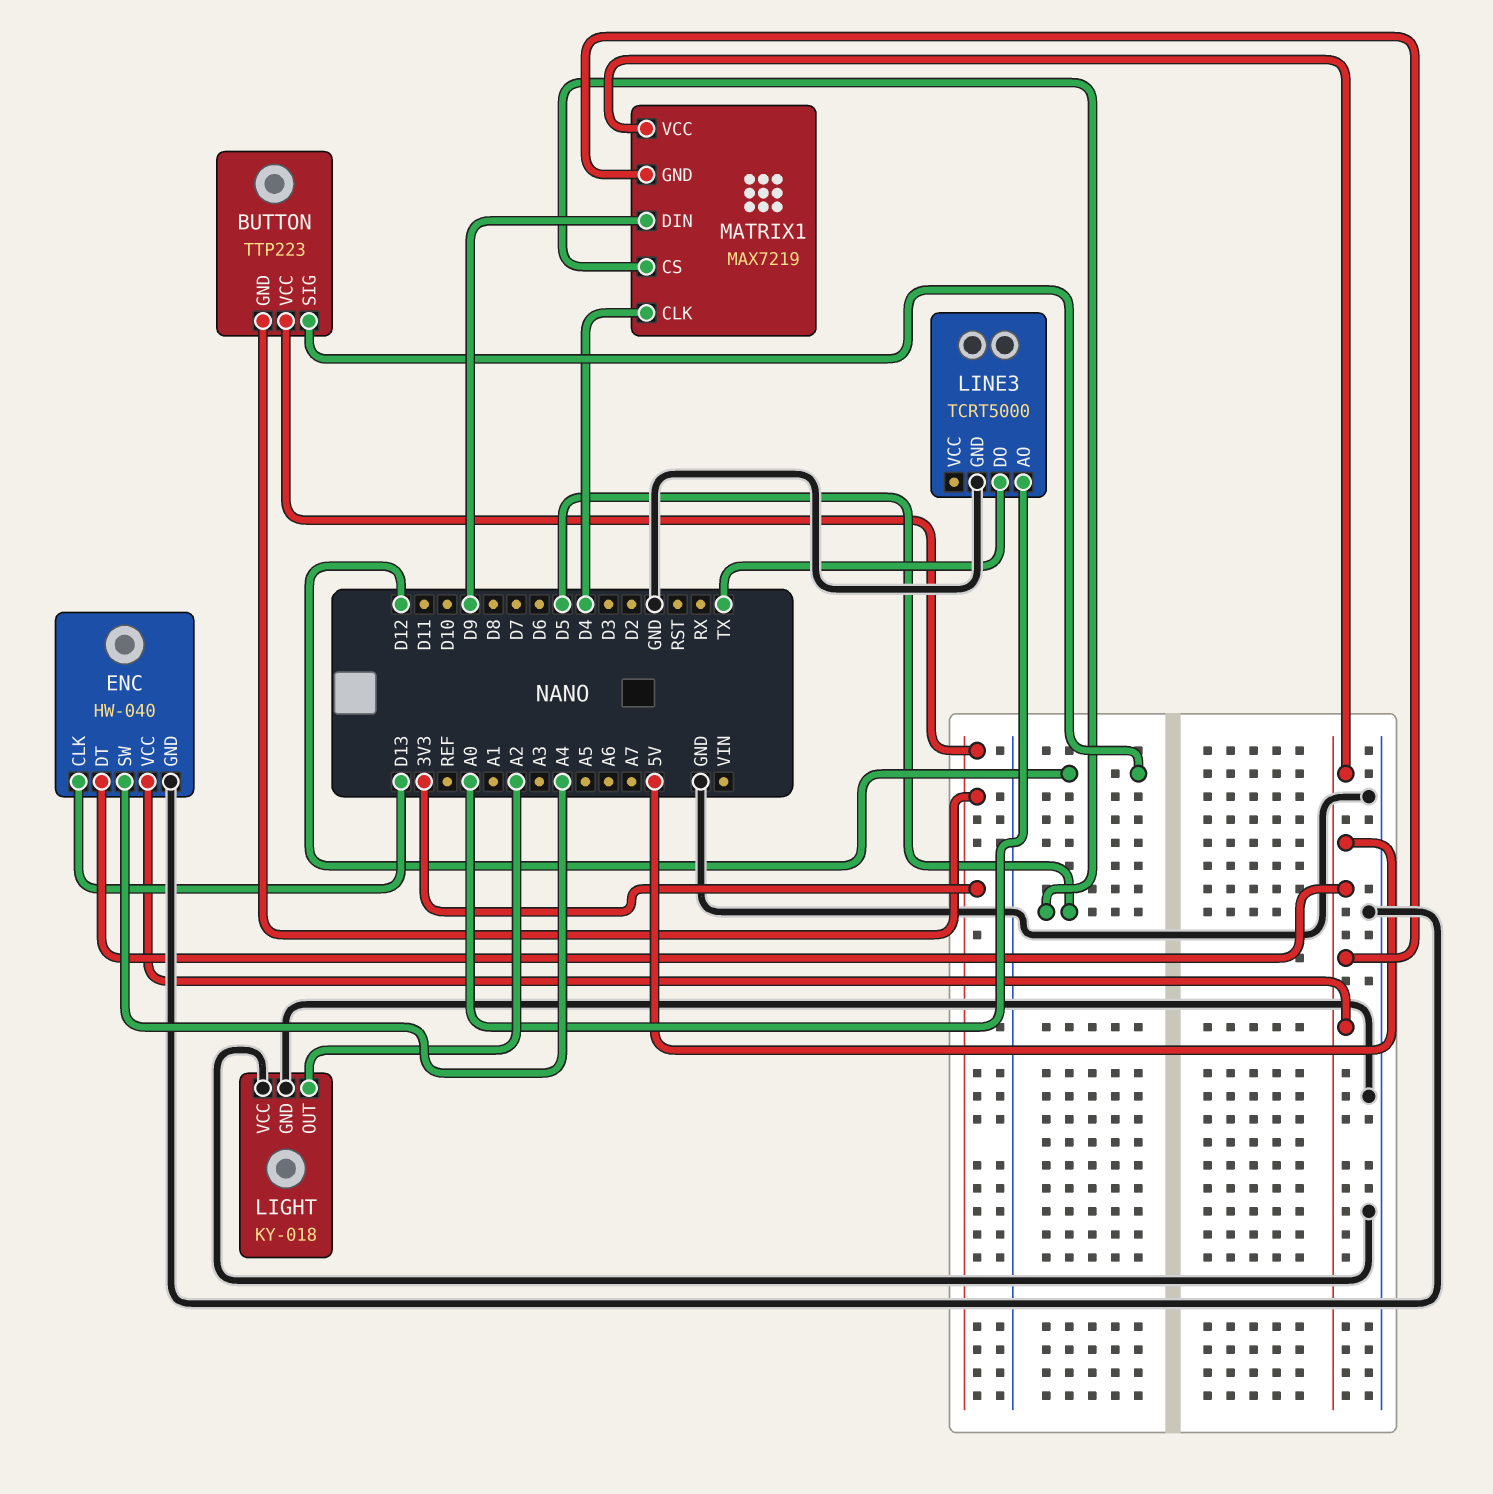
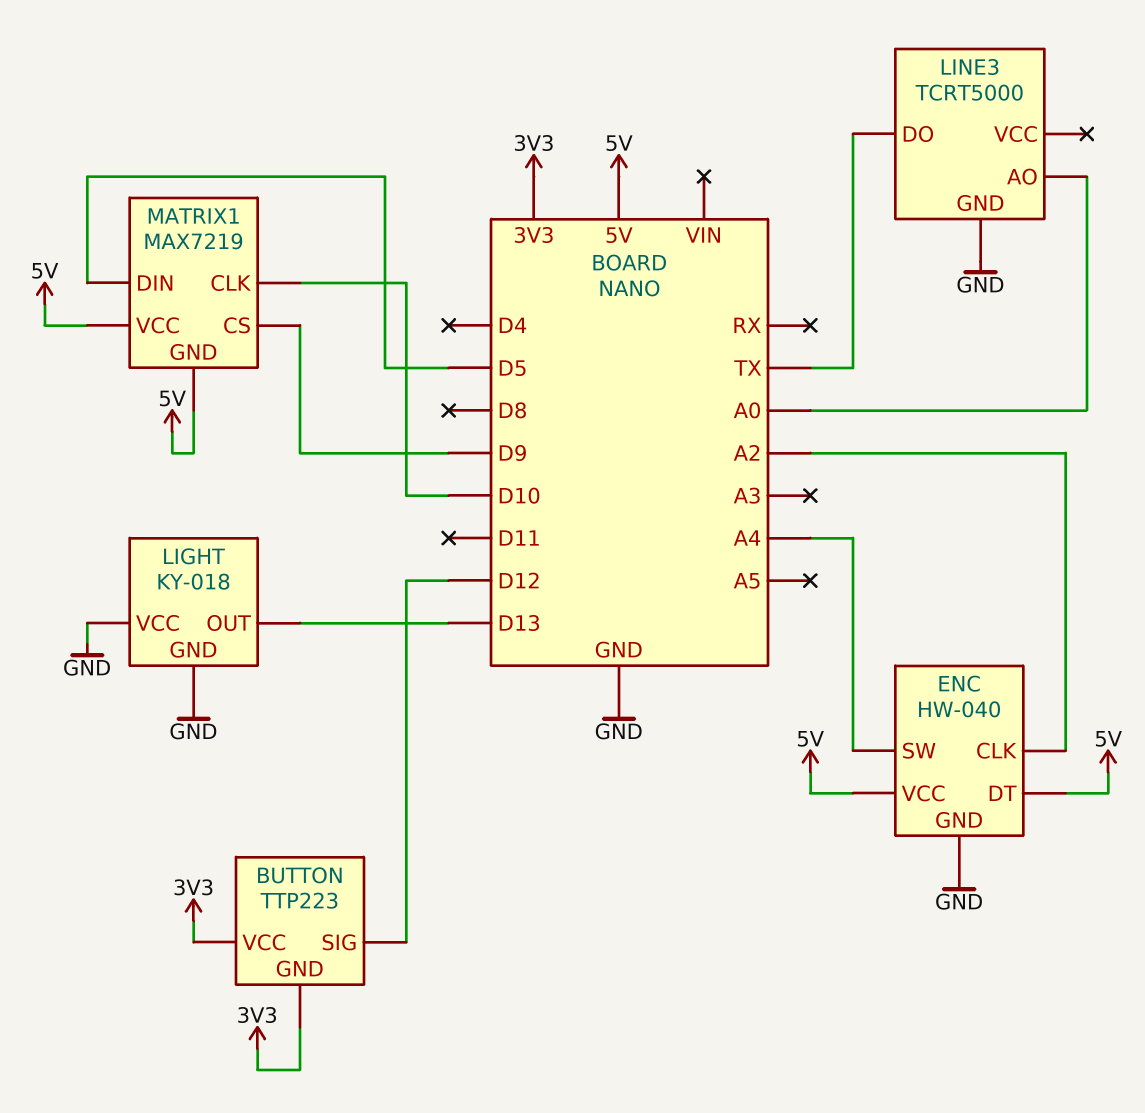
ENC pin CLK: D13 -> A2
LIGHT pin OUT: A2 -> D13
MATRIX1 pin CLK: D4 -> D10
MATRIX1 pin CS: D5 -> D9
MATRIX1 pin DIN: D9 -> D5

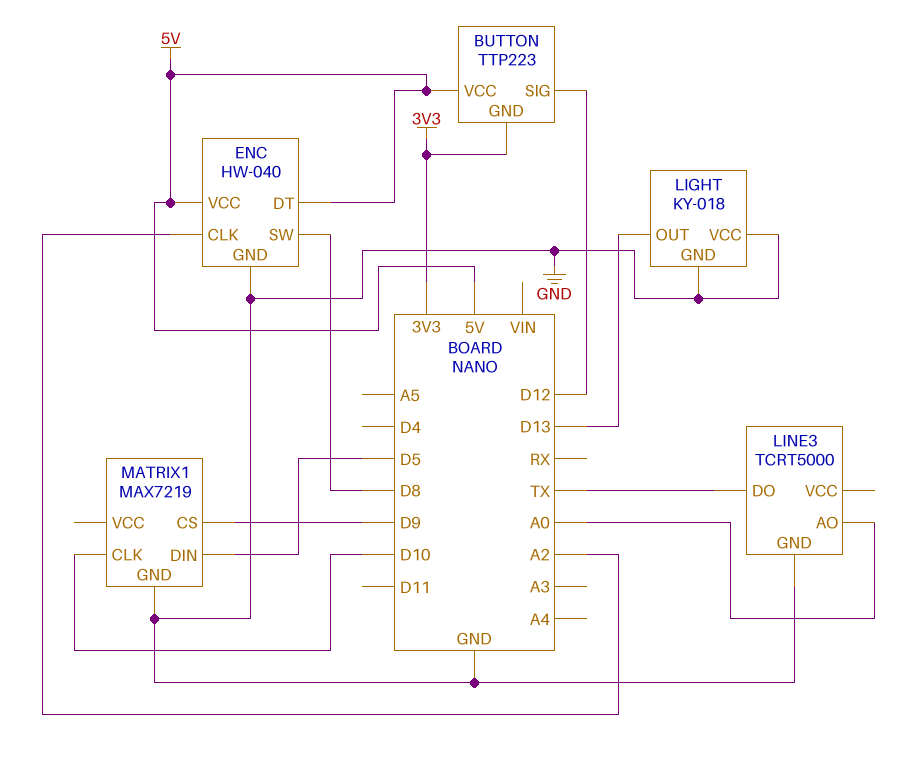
BUTTON pin VCC: 3V3 -> 5V
ENC pin SW: A4 -> D8
MATRIX1 pin GND: 5V -> GND
MATRIX1 pin VCC: 5V -> none

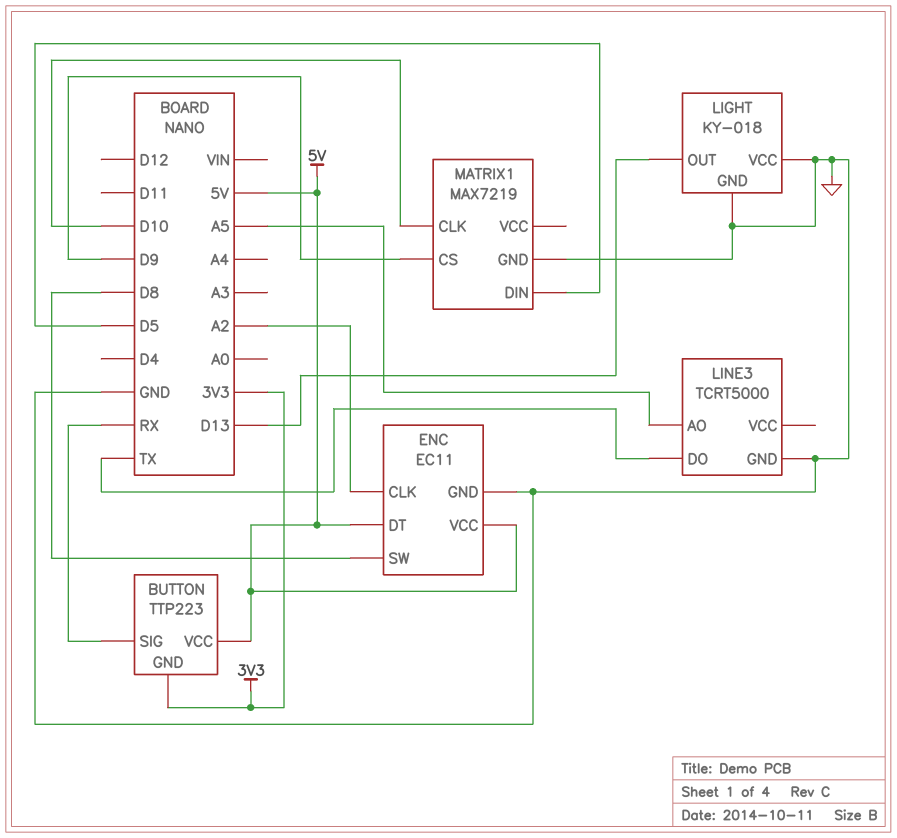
BUTTON pin SIG: D12 -> RX
ENC: HW-040 -> EC11
LINE3 pin AO: A0 -> A5

